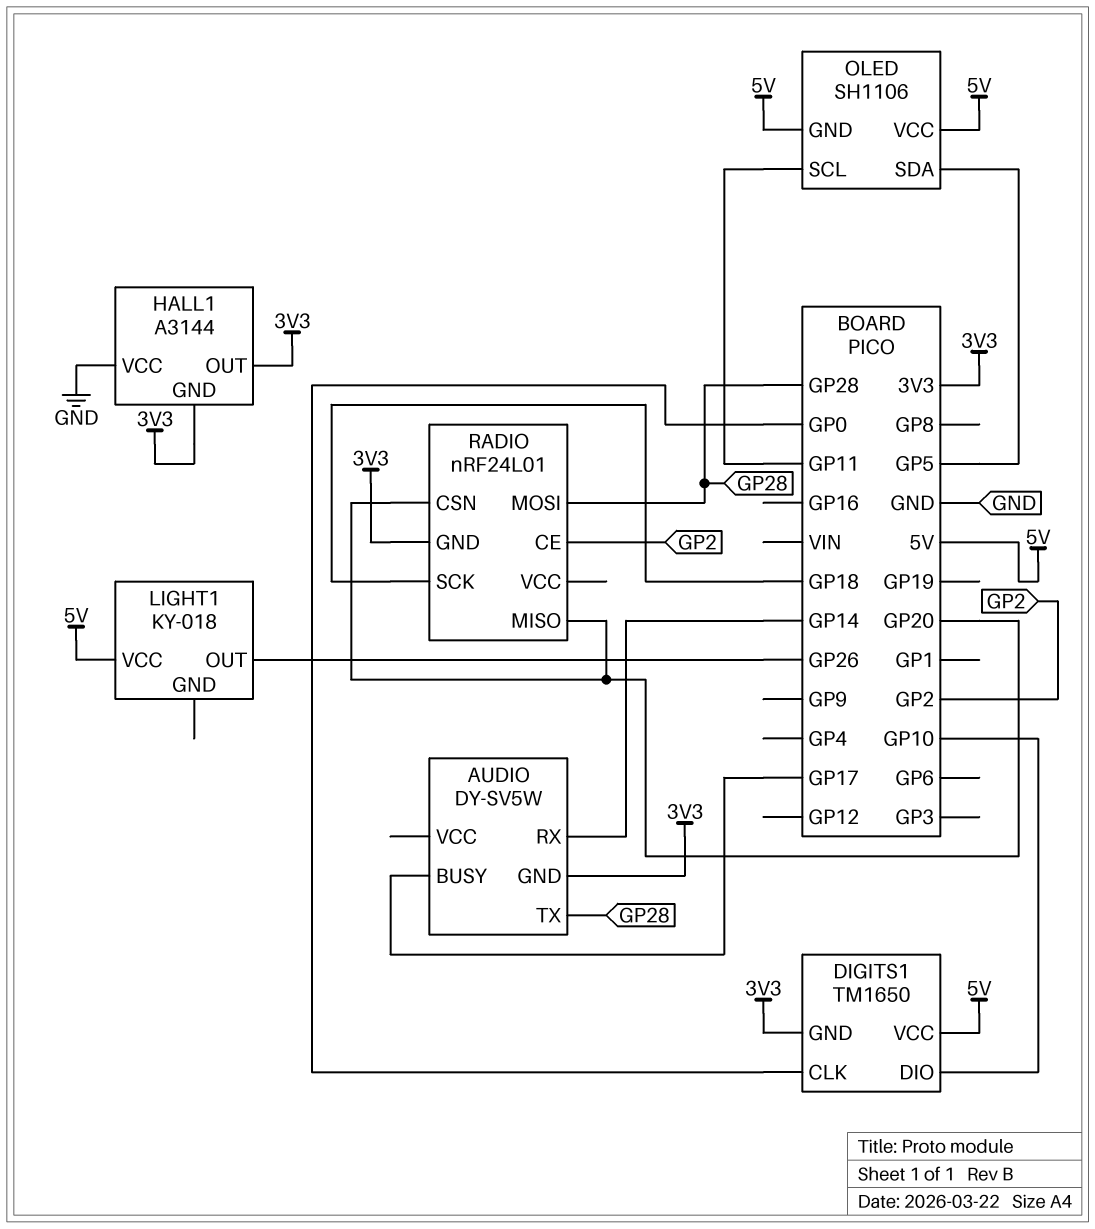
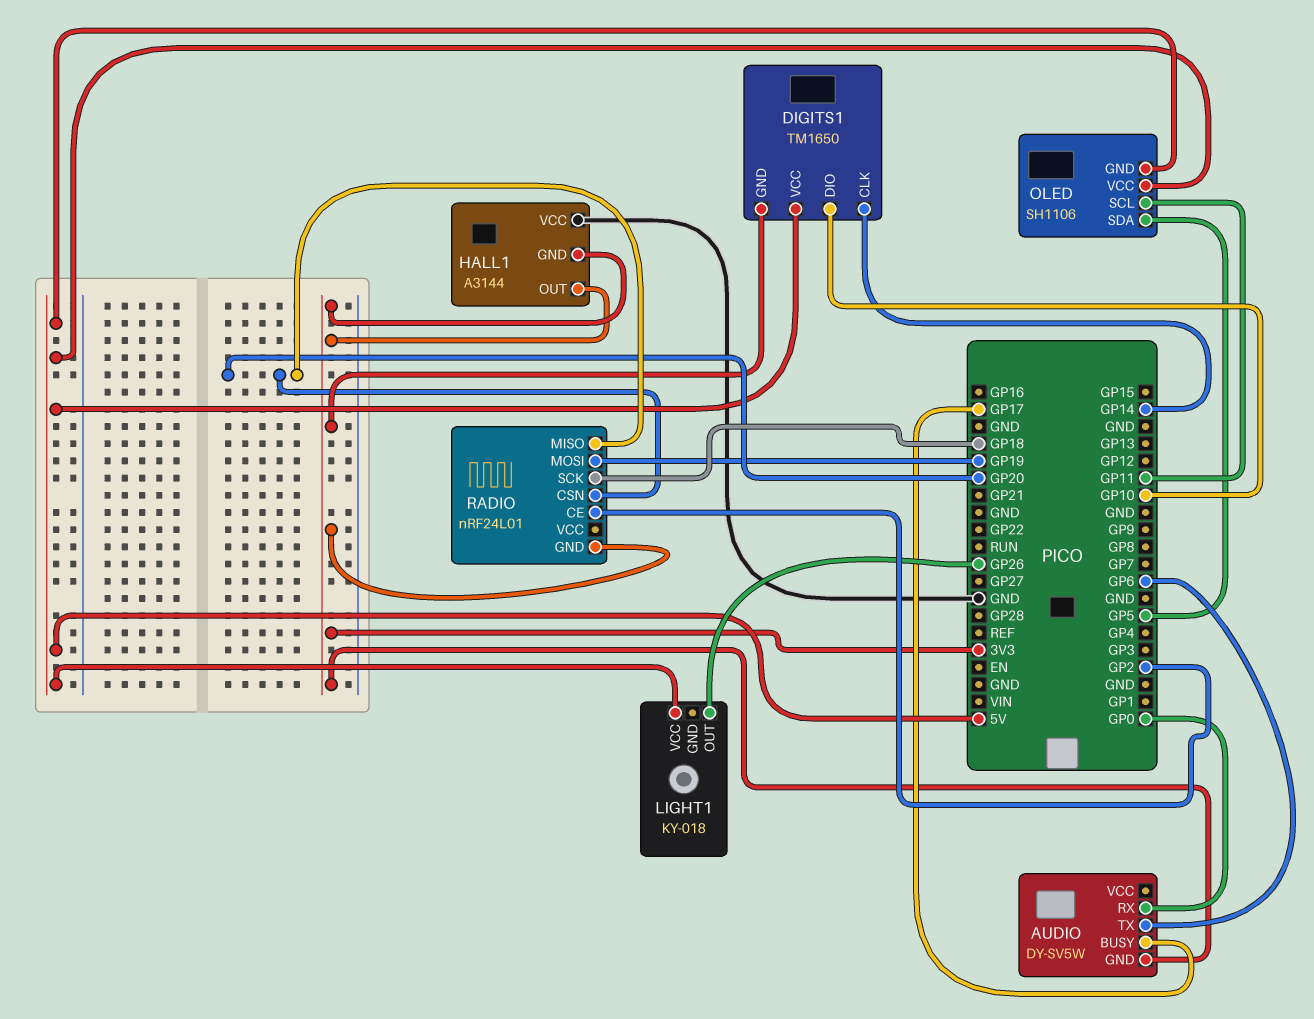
AUDIO pin RX: GP14 -> GP0
AUDIO pin TX: GP28 -> GP6
DIGITS1 pin CLK: GP0 -> GP14
RADIO pin MOSI: GP28 -> GP19

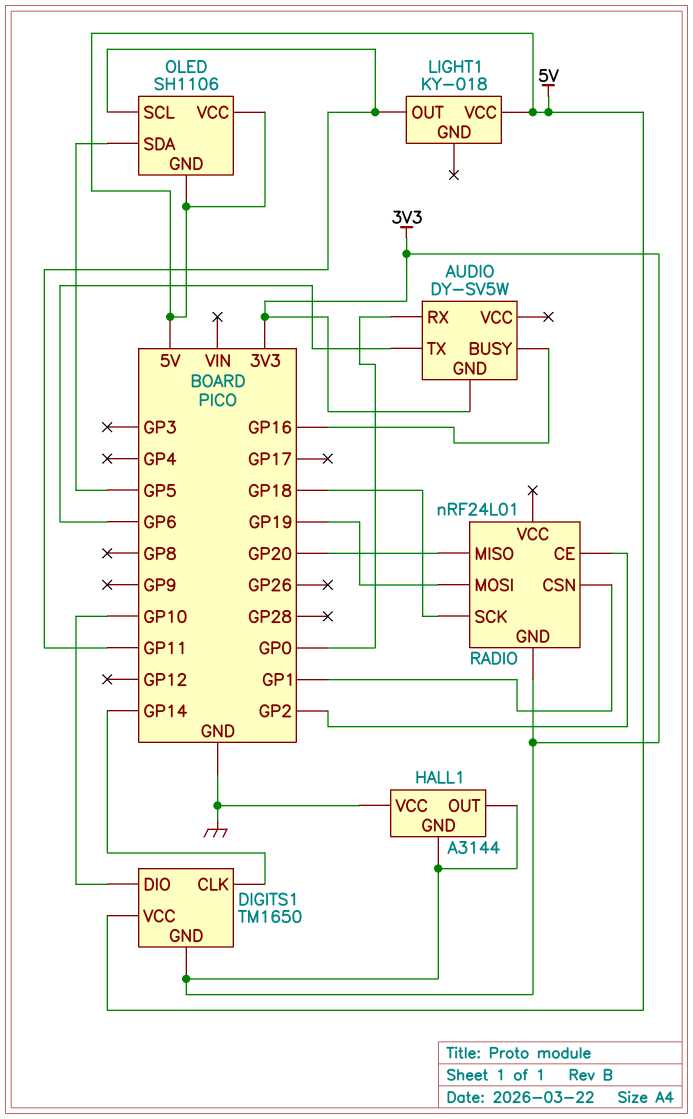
AUDIO pin BUSY: GP17 -> GP16
LIGHT1 pin OUT: GP26 -> GP11
RADIO pin CSN: GP20 -> GP1

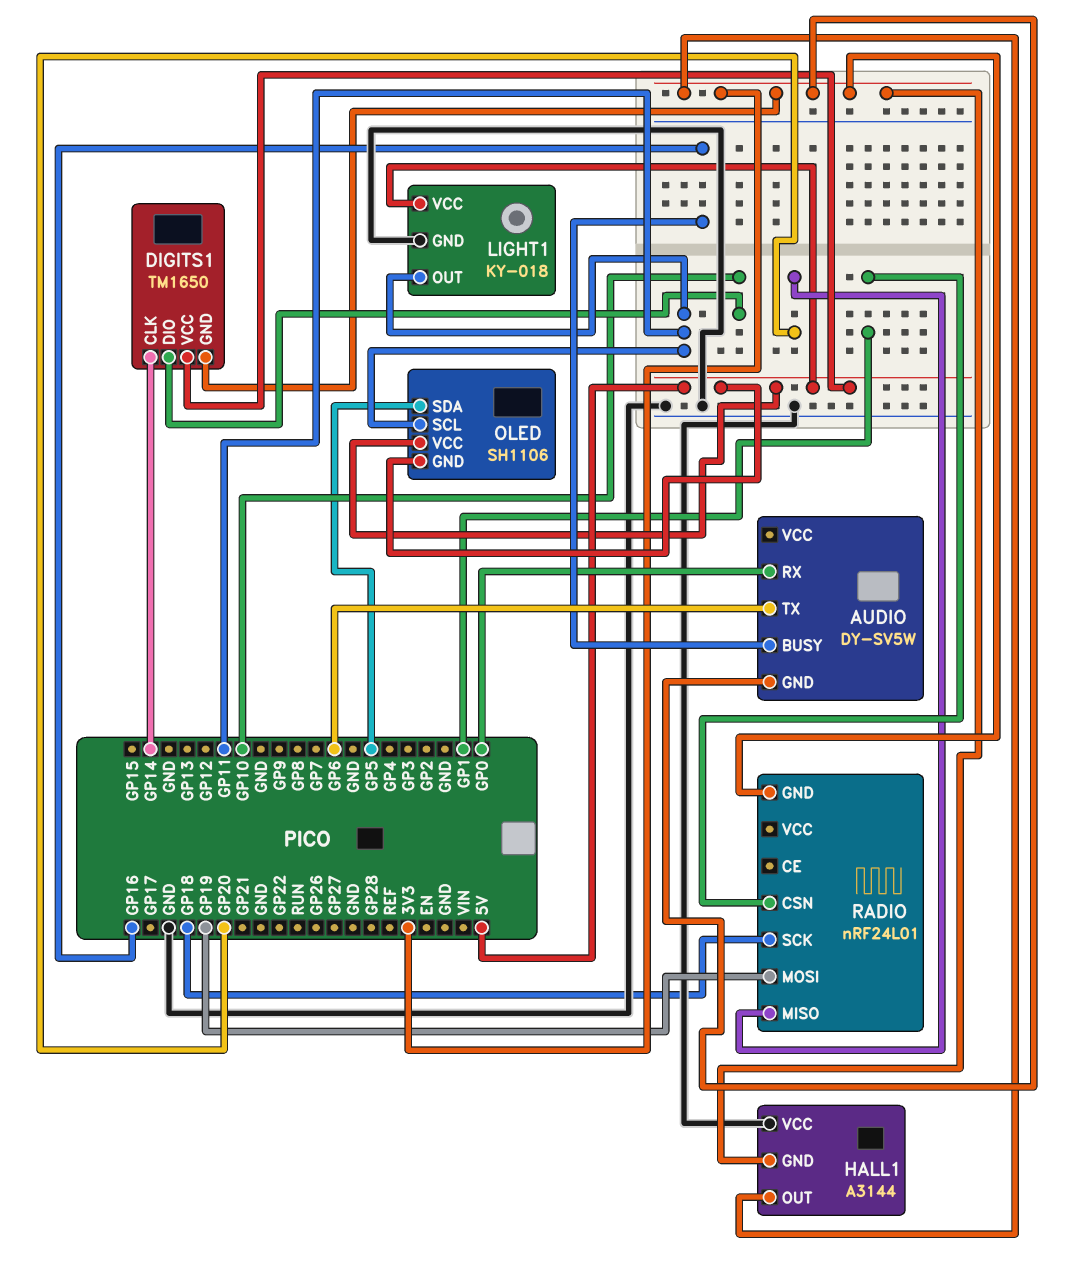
LIGHT1 pin GND: none -> GND
RADIO pin CE: GP2 -> none

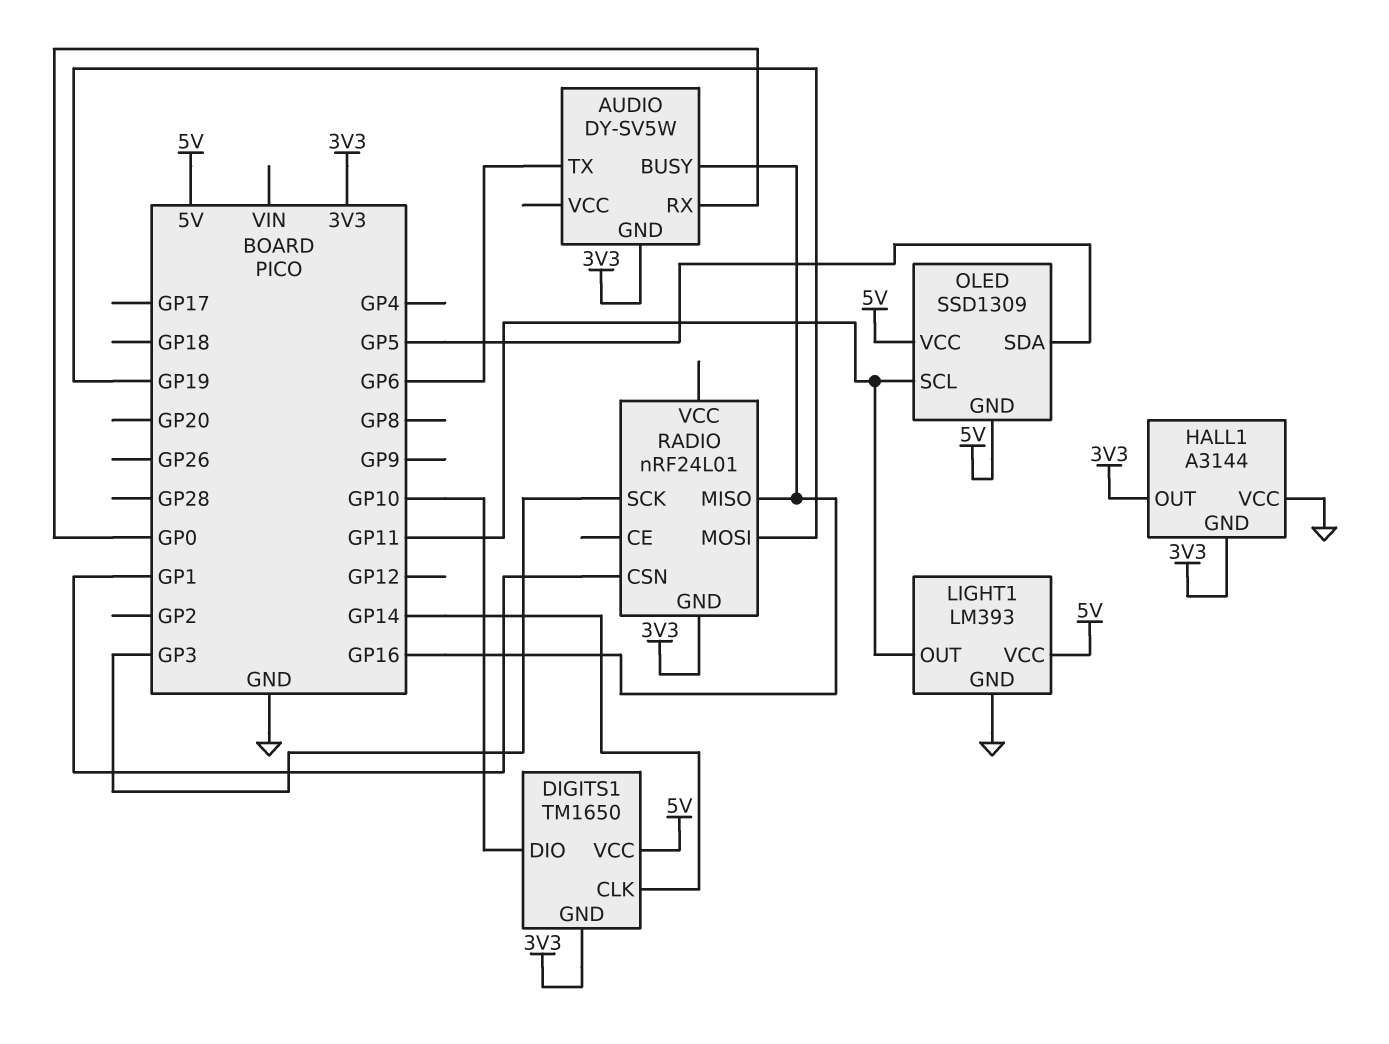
LIGHT1: KY-018 -> LM393
OLED: SH1106 -> SSD1309
RADIO pin MISO: GP20 -> GP16
RADIO pin SCK: GP18 -> GP3

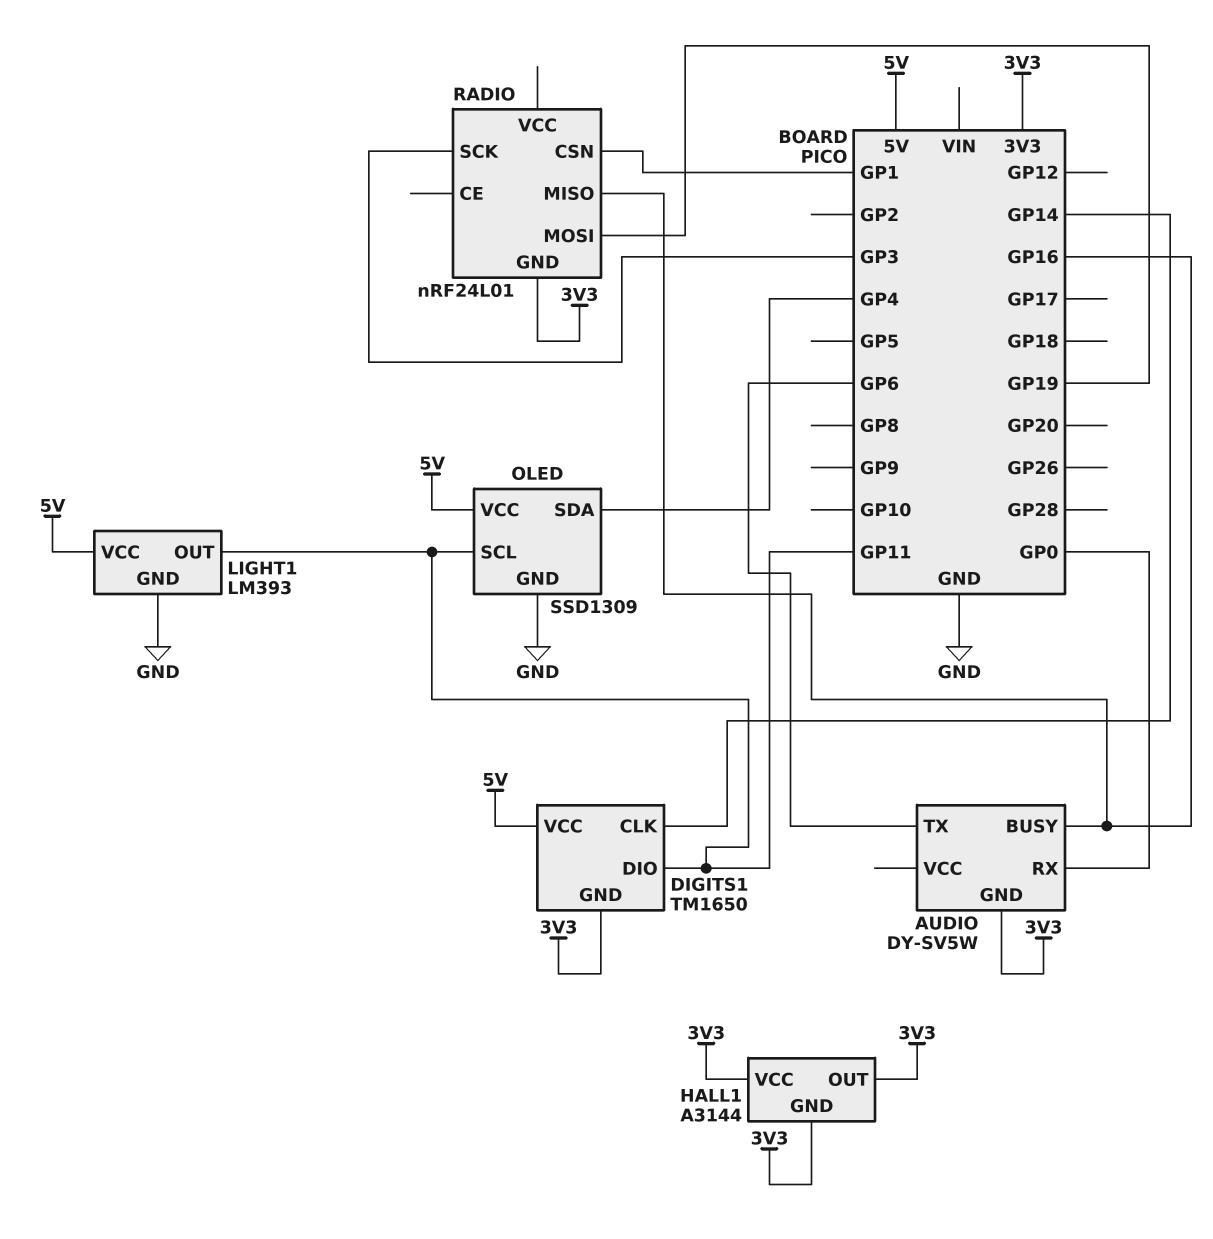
DIGITS1 pin DIO: GP10 -> GP11
HALL1 pin VCC: GND -> 3V3
OLED pin GND: 5V -> GND
OLED pin SDA: GP5 -> GP4

